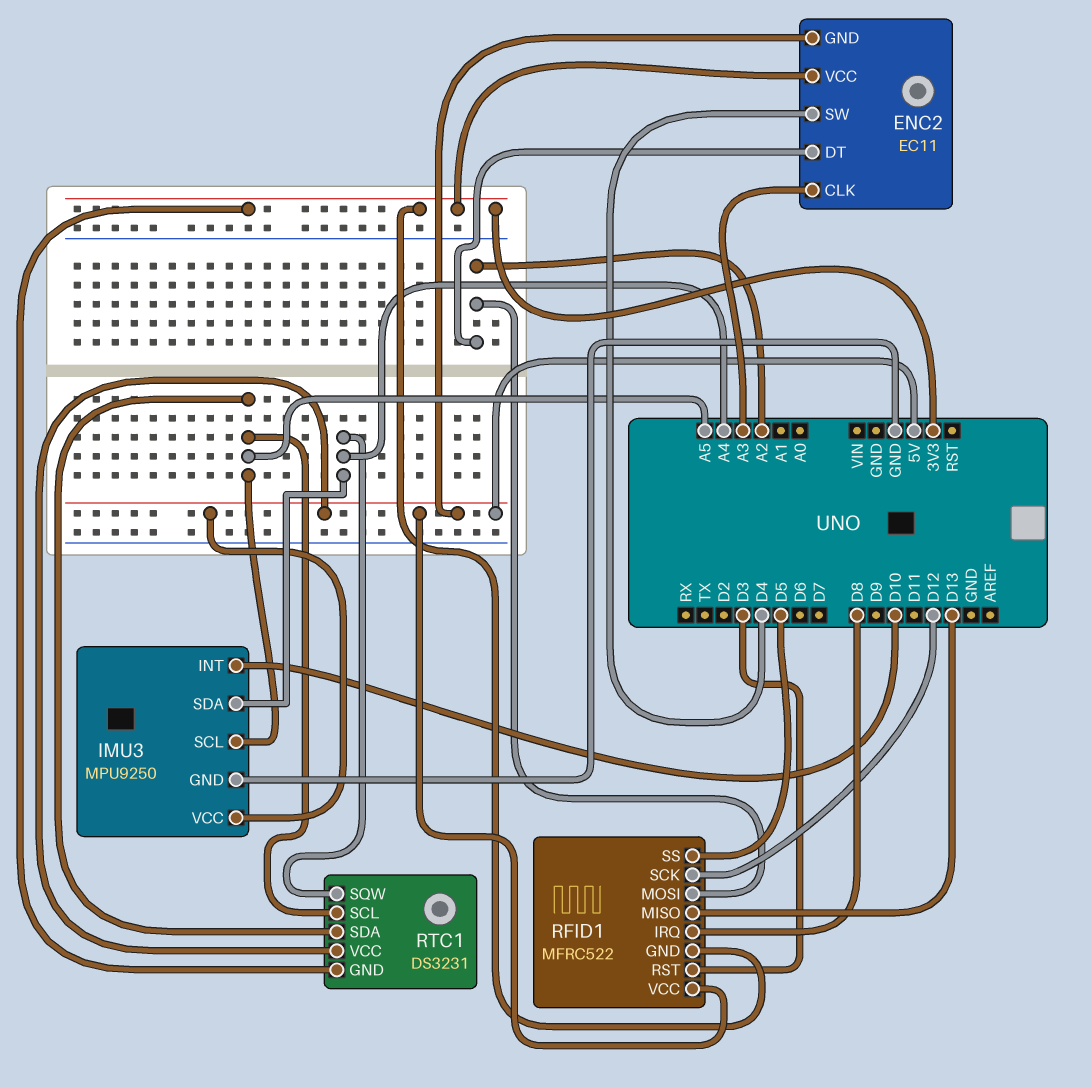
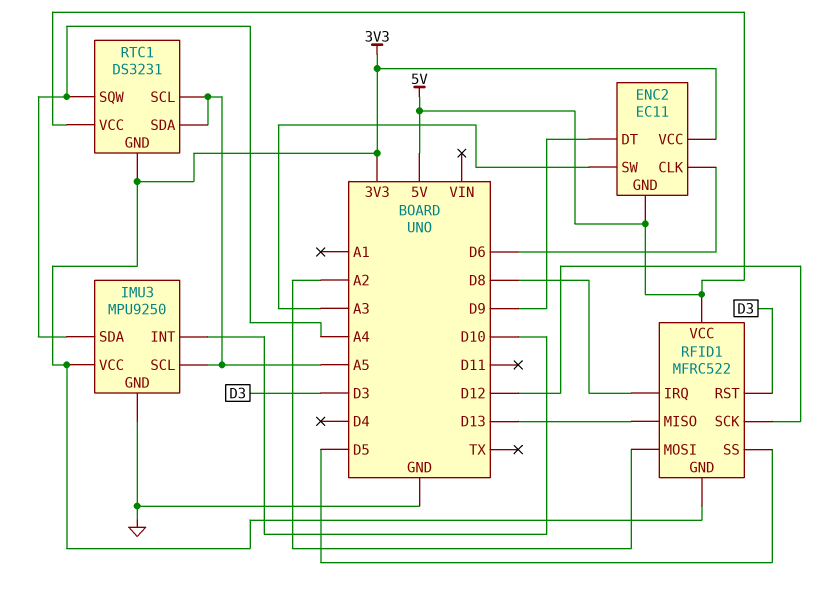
ENC2 pin CLK: A3 -> D6
ENC2 pin DT: A2 -> D9
ENC2 pin SW: D4 -> A3
IMU3 pin VCC: 5V -> 3V3

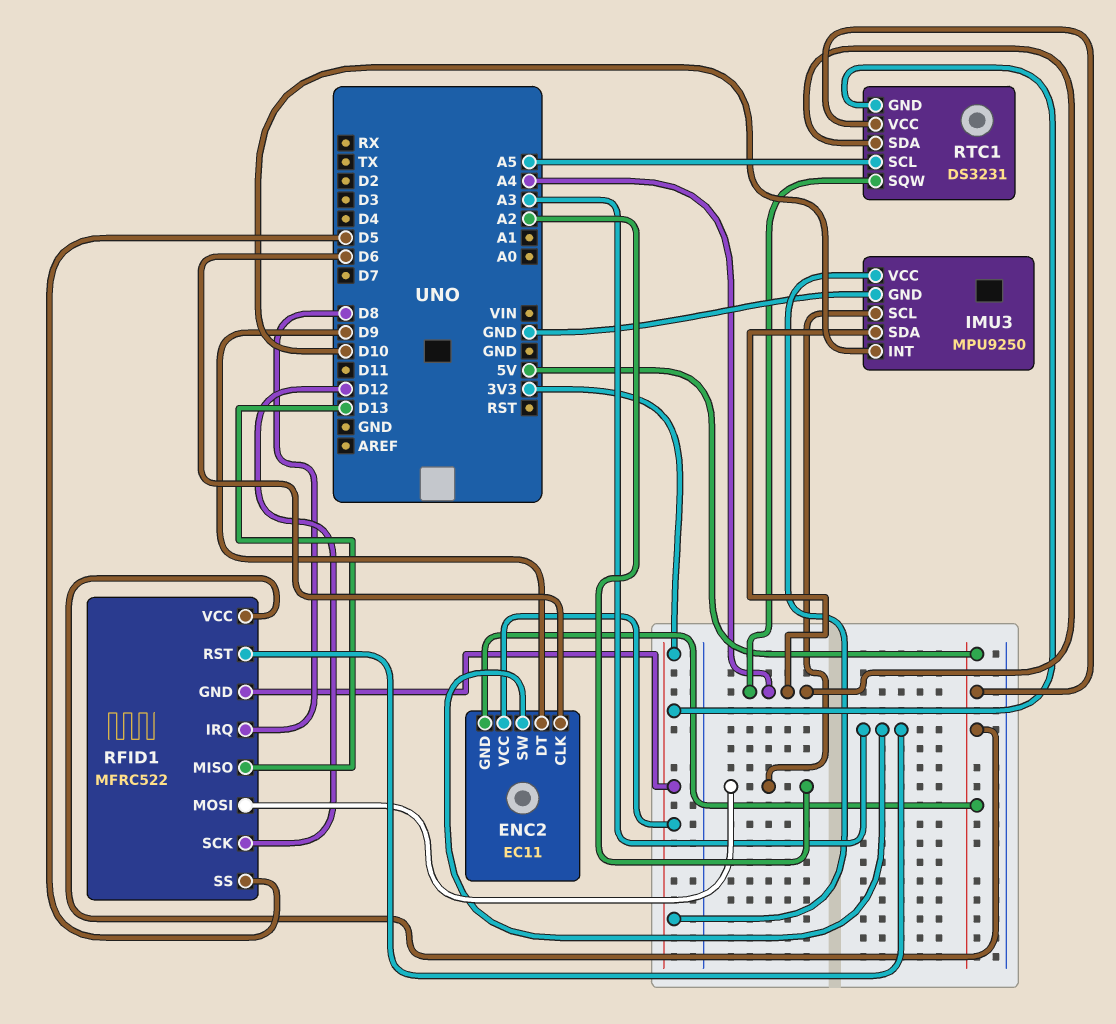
IMU3 pin SCL: A5 -> A2
RFID1 pin RST: D3 -> A3
RTC1 pin SDA: A5 -> A4

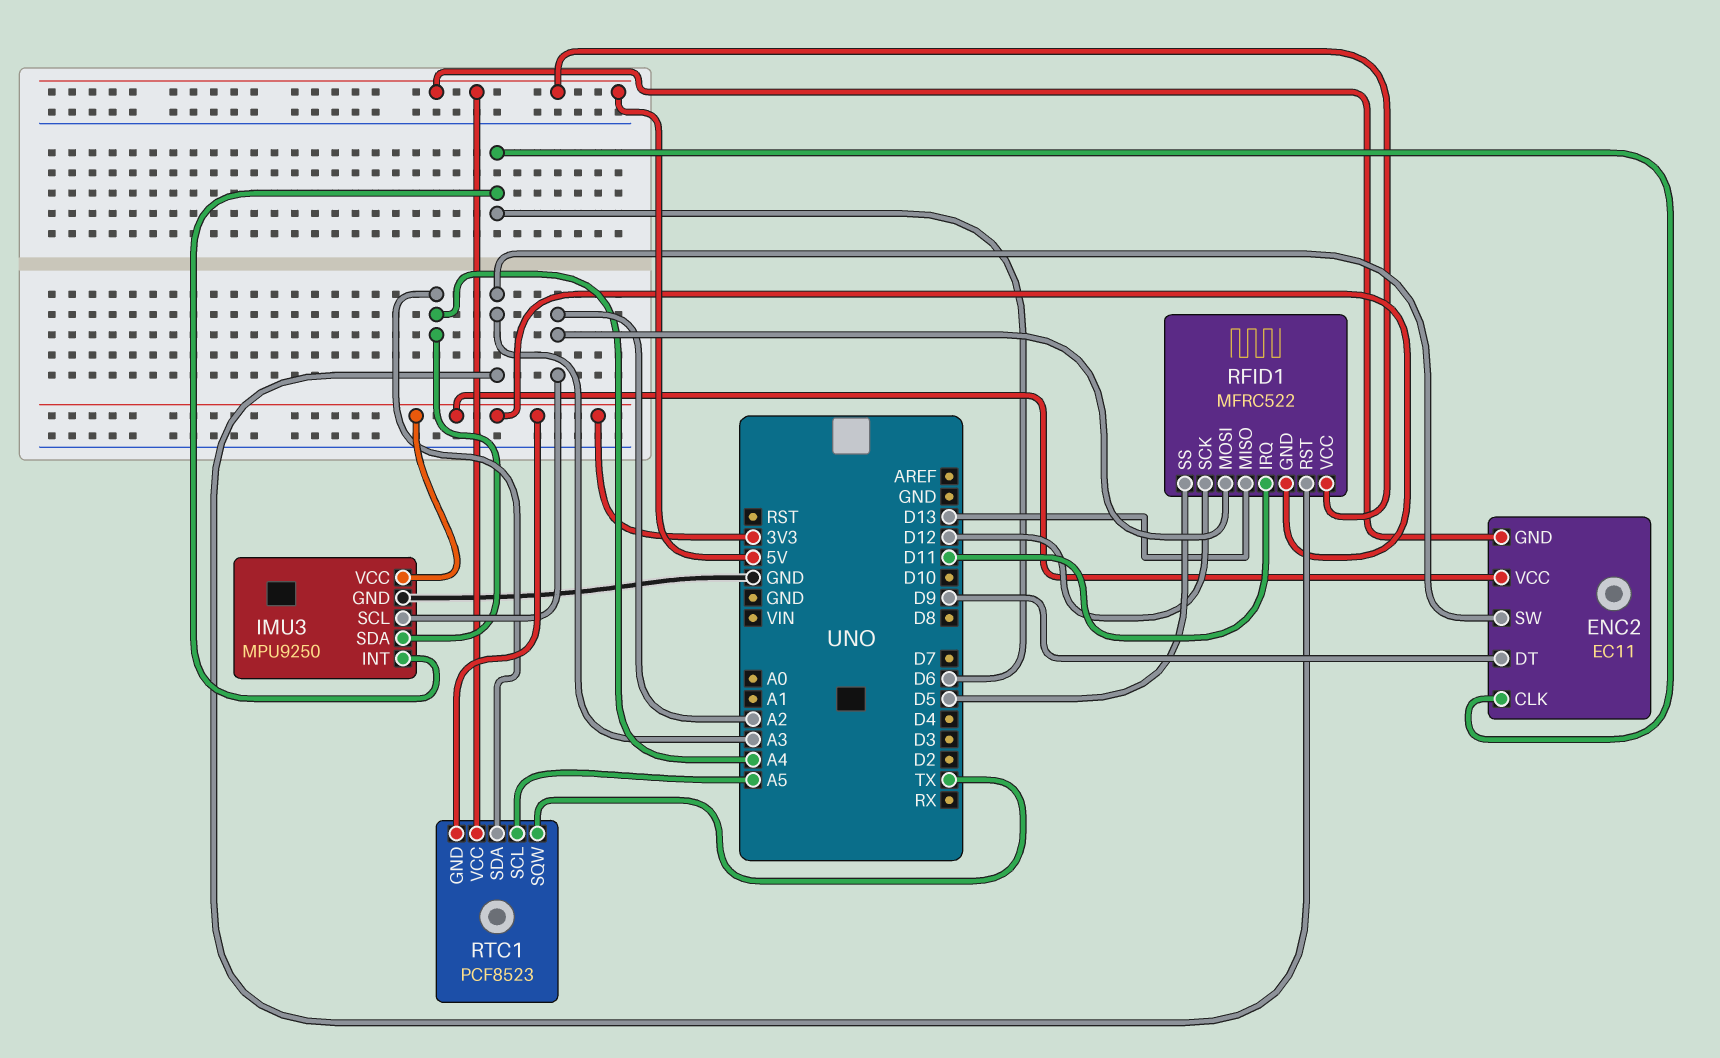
IMU3 pin INT: D10 -> D6
RFID1 pin IRQ: D8 -> D11
RTC1: DS3231 -> PCF8523
RTC1 pin SQW: A4 -> TX

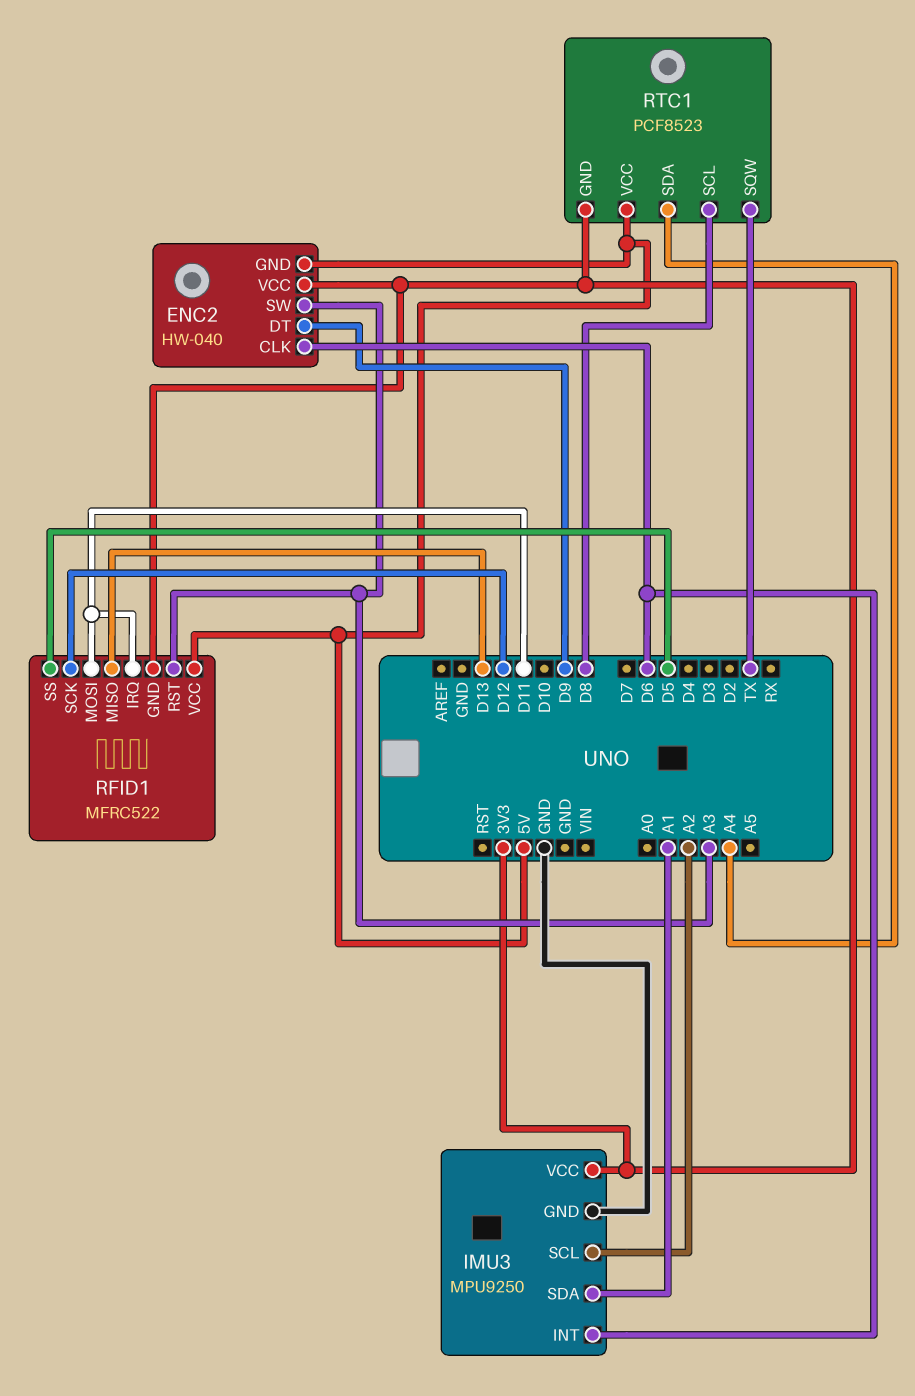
ENC2: EC11 -> HW-040
IMU3 pin SDA: A4 -> A1
RFID1 pin MOSI: A2 -> D11
RTC1 pin SCL: A5 -> D8

